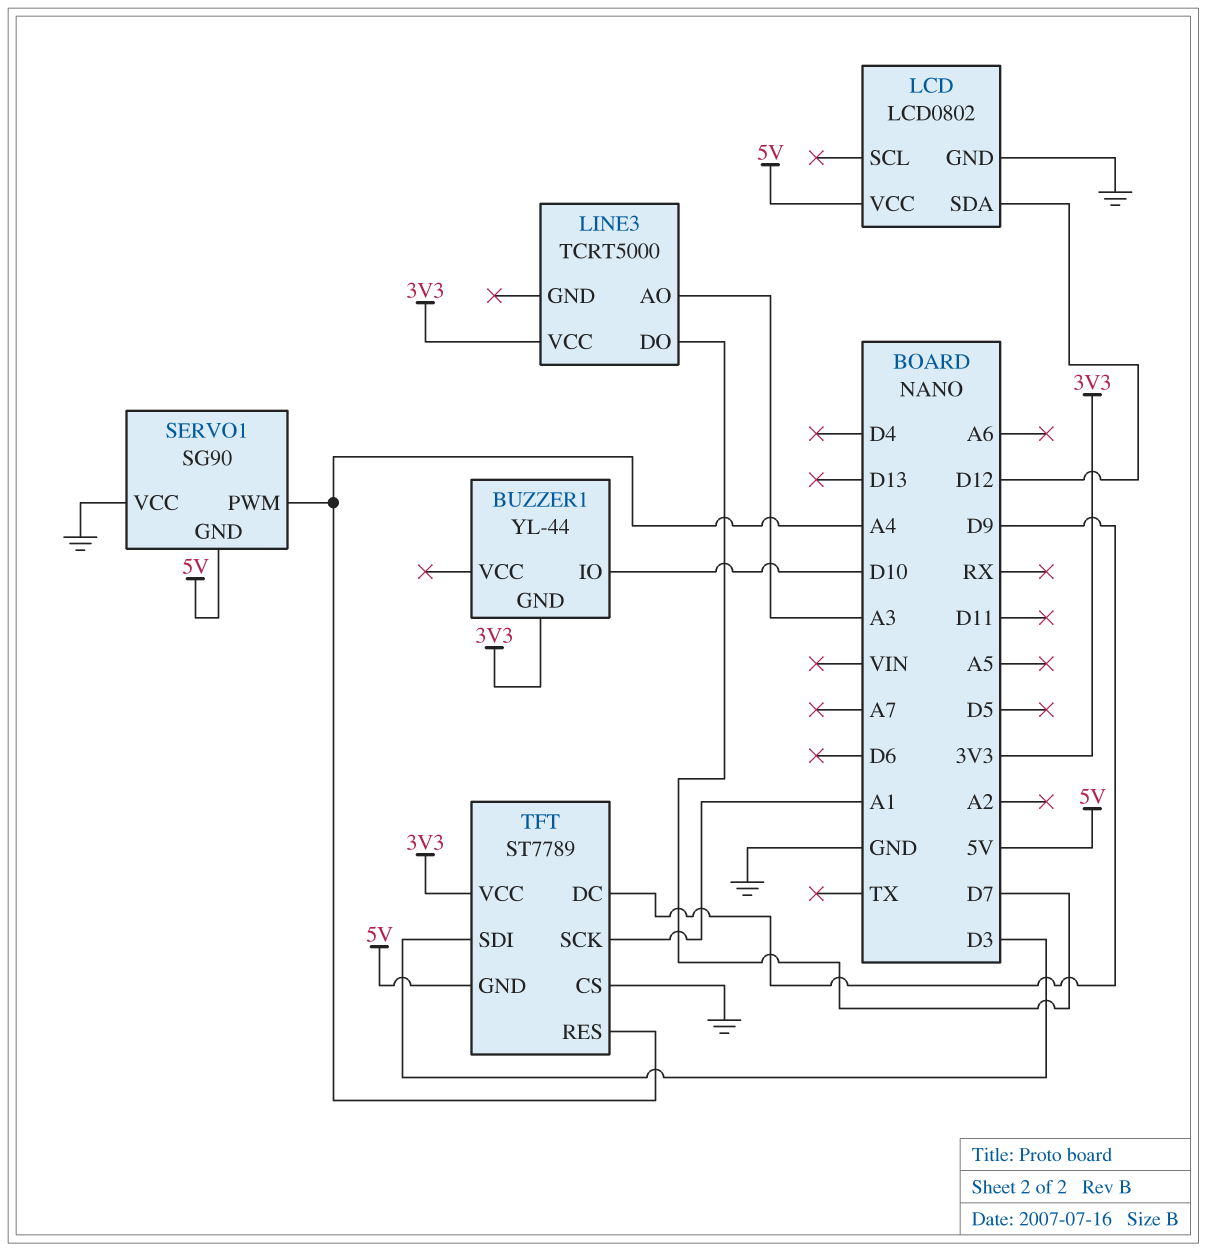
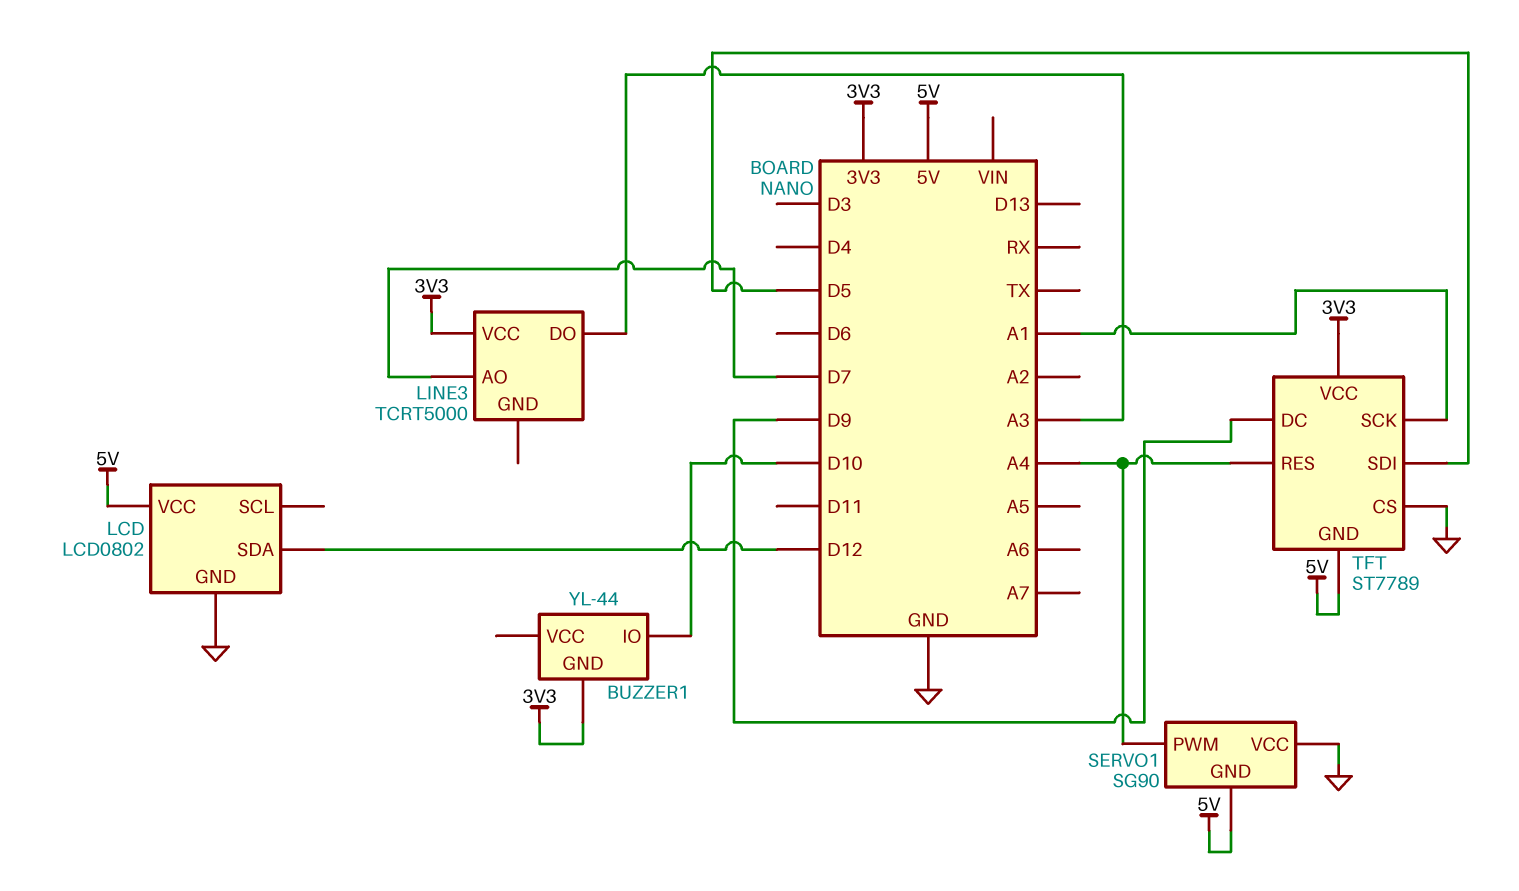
LINE3 pin AO: A3 -> D7
LINE3 pin DO: D7 -> A3
TFT pin SDI: D3 -> D5

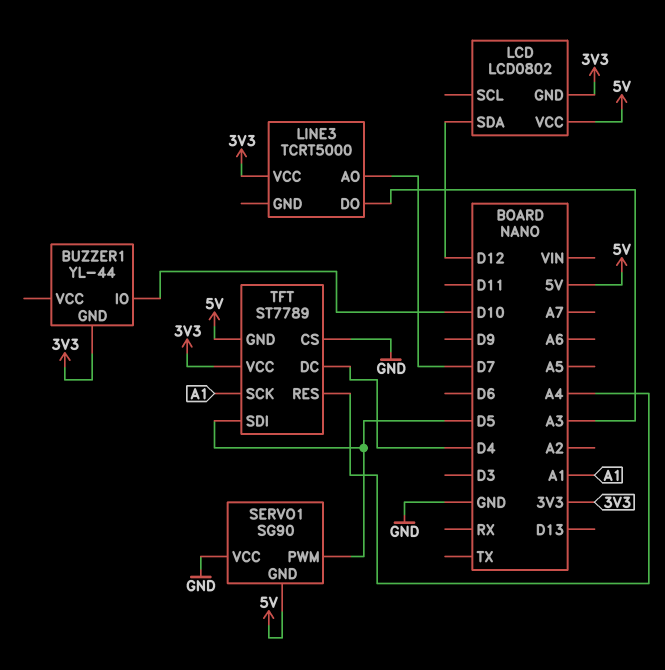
LCD pin GND: GND -> 3V3
SERVO1 pin PWM: A4 -> D5
TFT pin DC: D9 -> D4

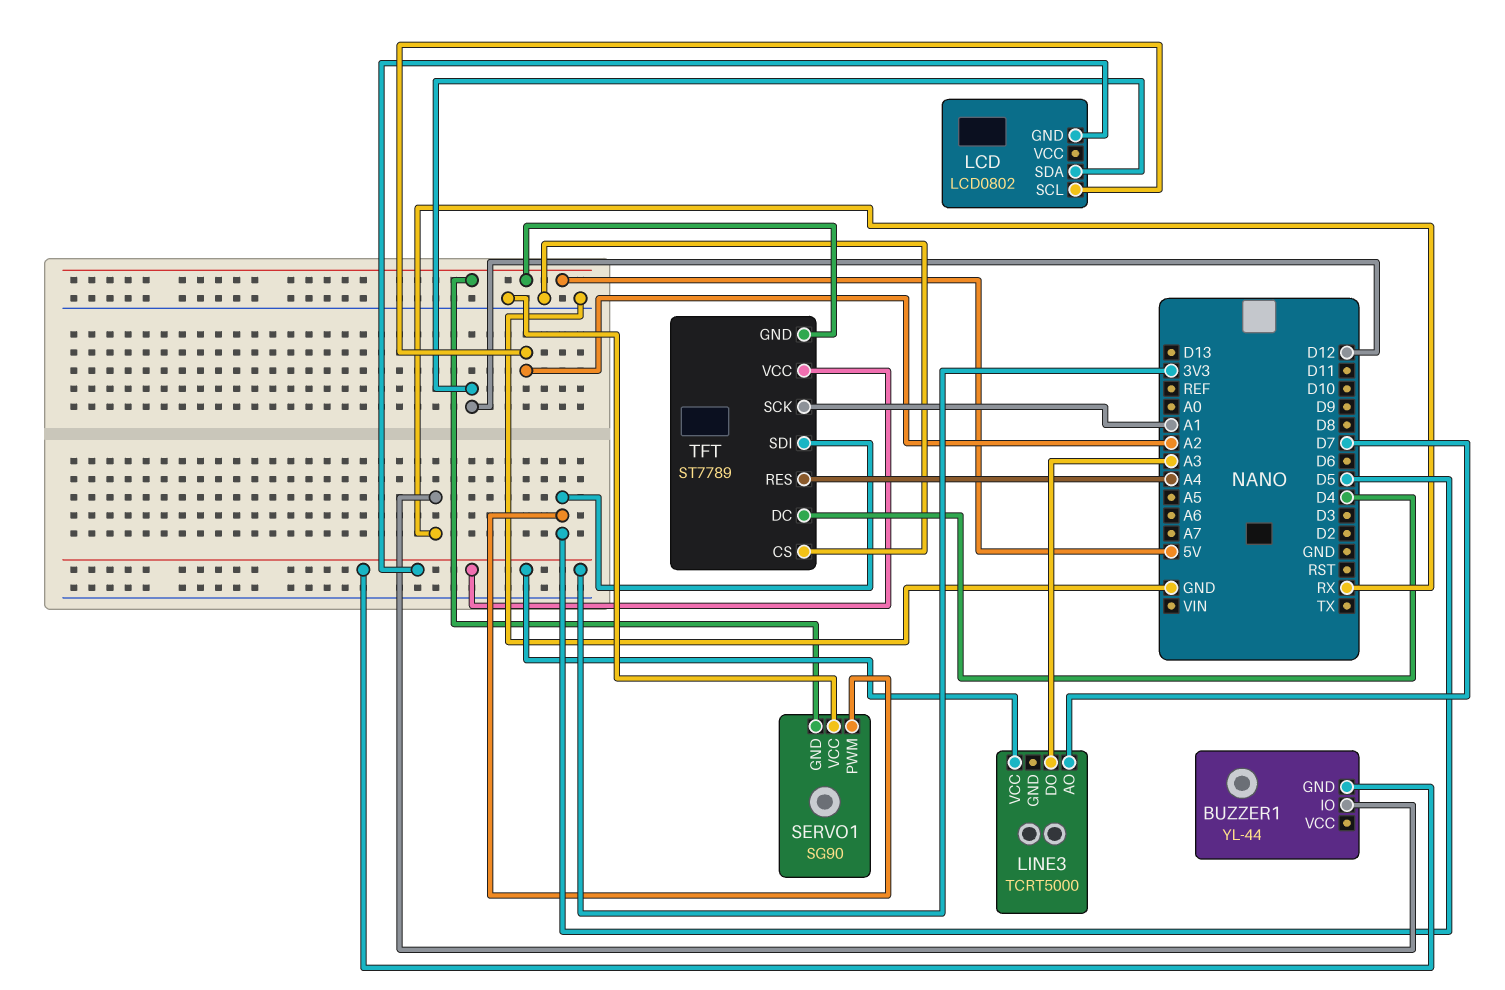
BUZZER1 pin IO: D10 -> RX
LCD pin SCL: none -> A2
LCD pin VCC: 5V -> none

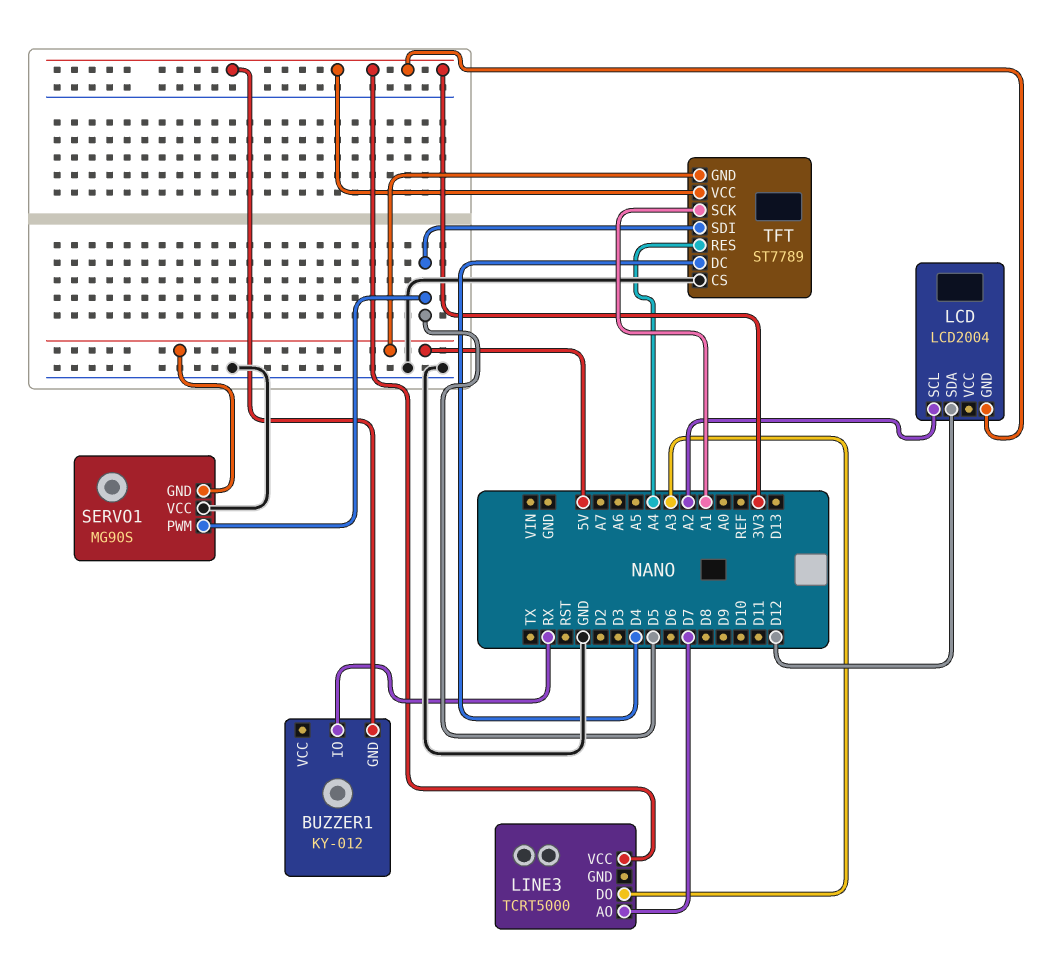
BUZZER1: YL-44 -> KY-012
LCD: LCD0802 -> LCD2004
SERVO1: SG90 -> MG90S

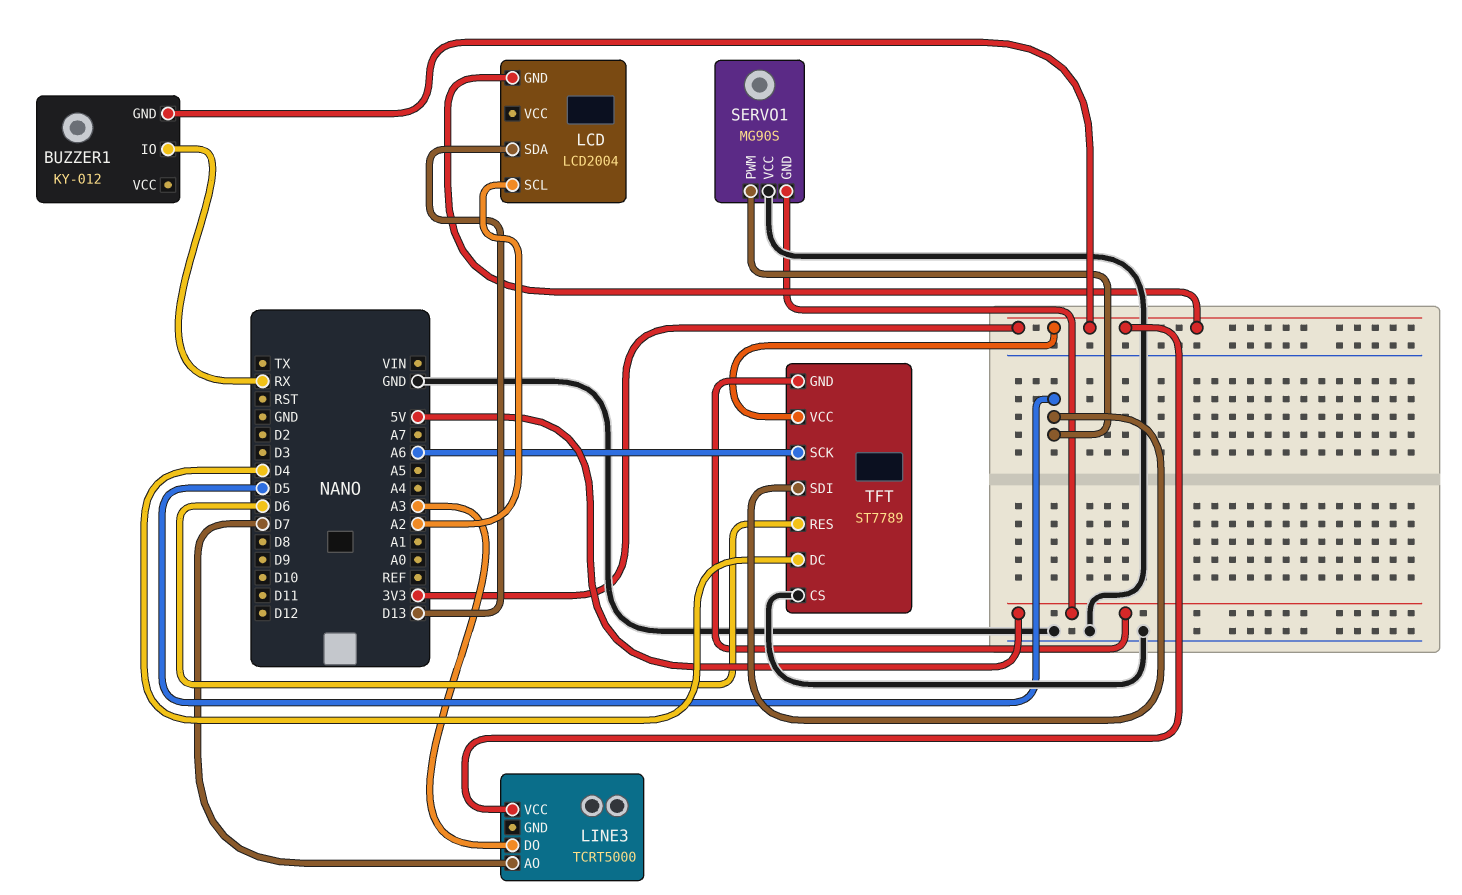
LCD pin SDA: D12 -> D13
TFT pin RES: A4 -> D6
TFT pin SCK: A1 -> A6

